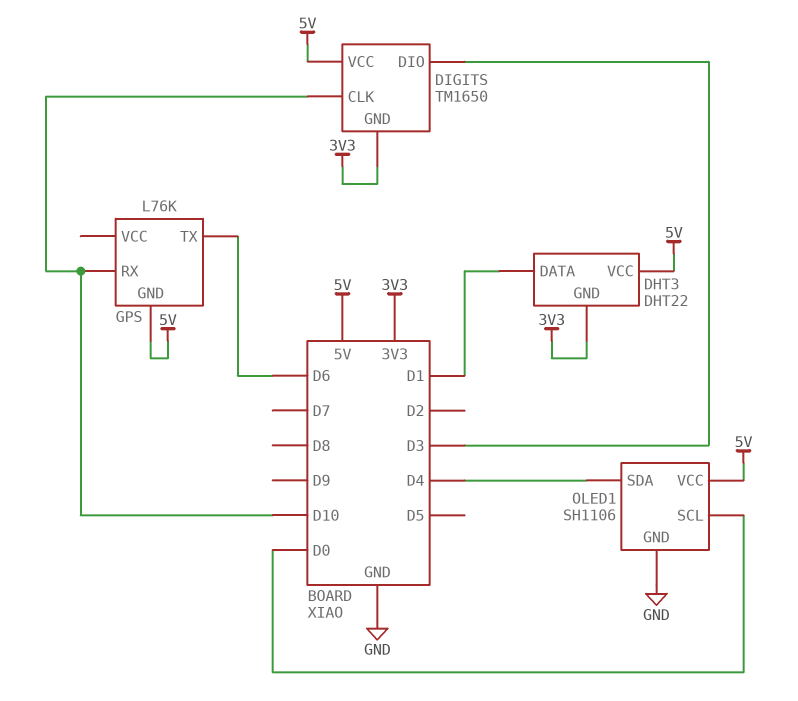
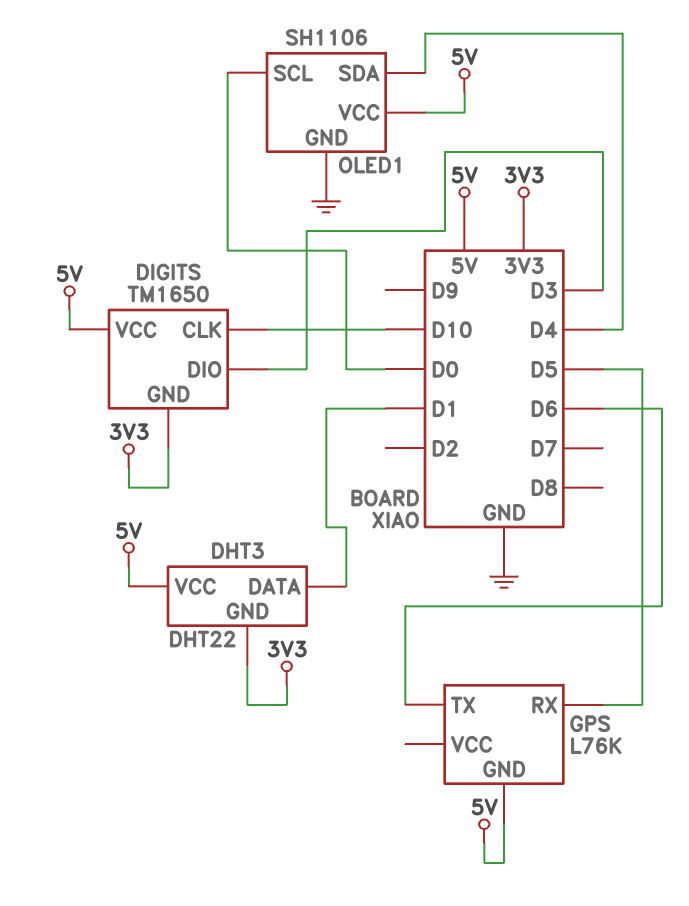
GPS pin RX: D10 -> D5

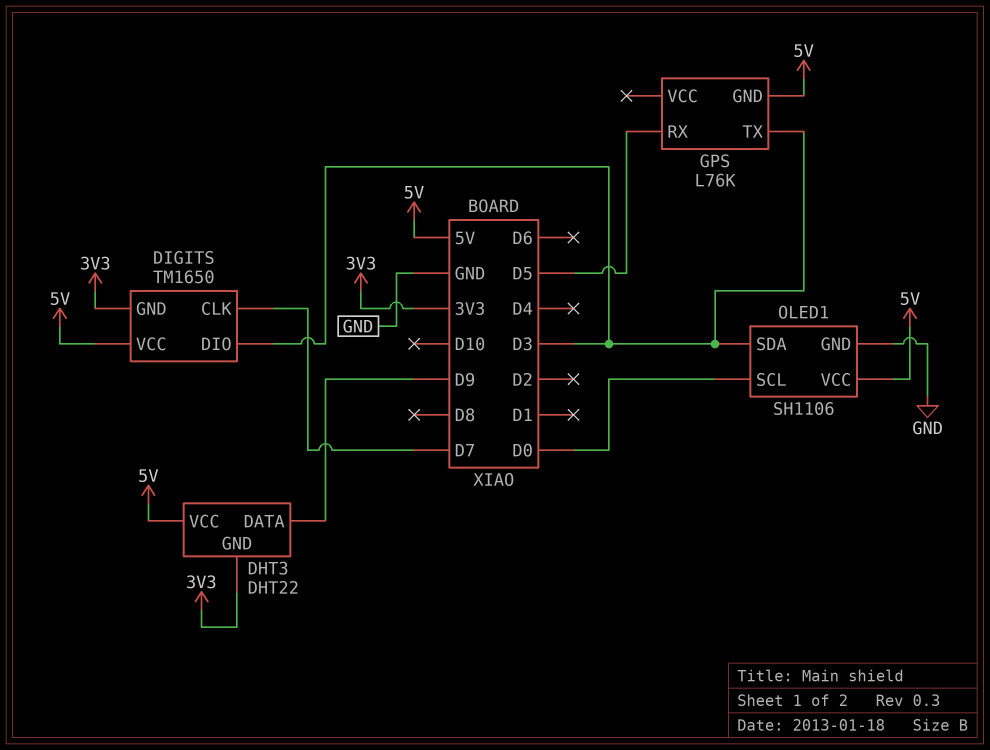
DHT3 pin DATA: D1 -> D9
DIGITS pin CLK: D10 -> D7
GPS pin TX: D6 -> D3
OLED1 pin SDA: D4 -> D3

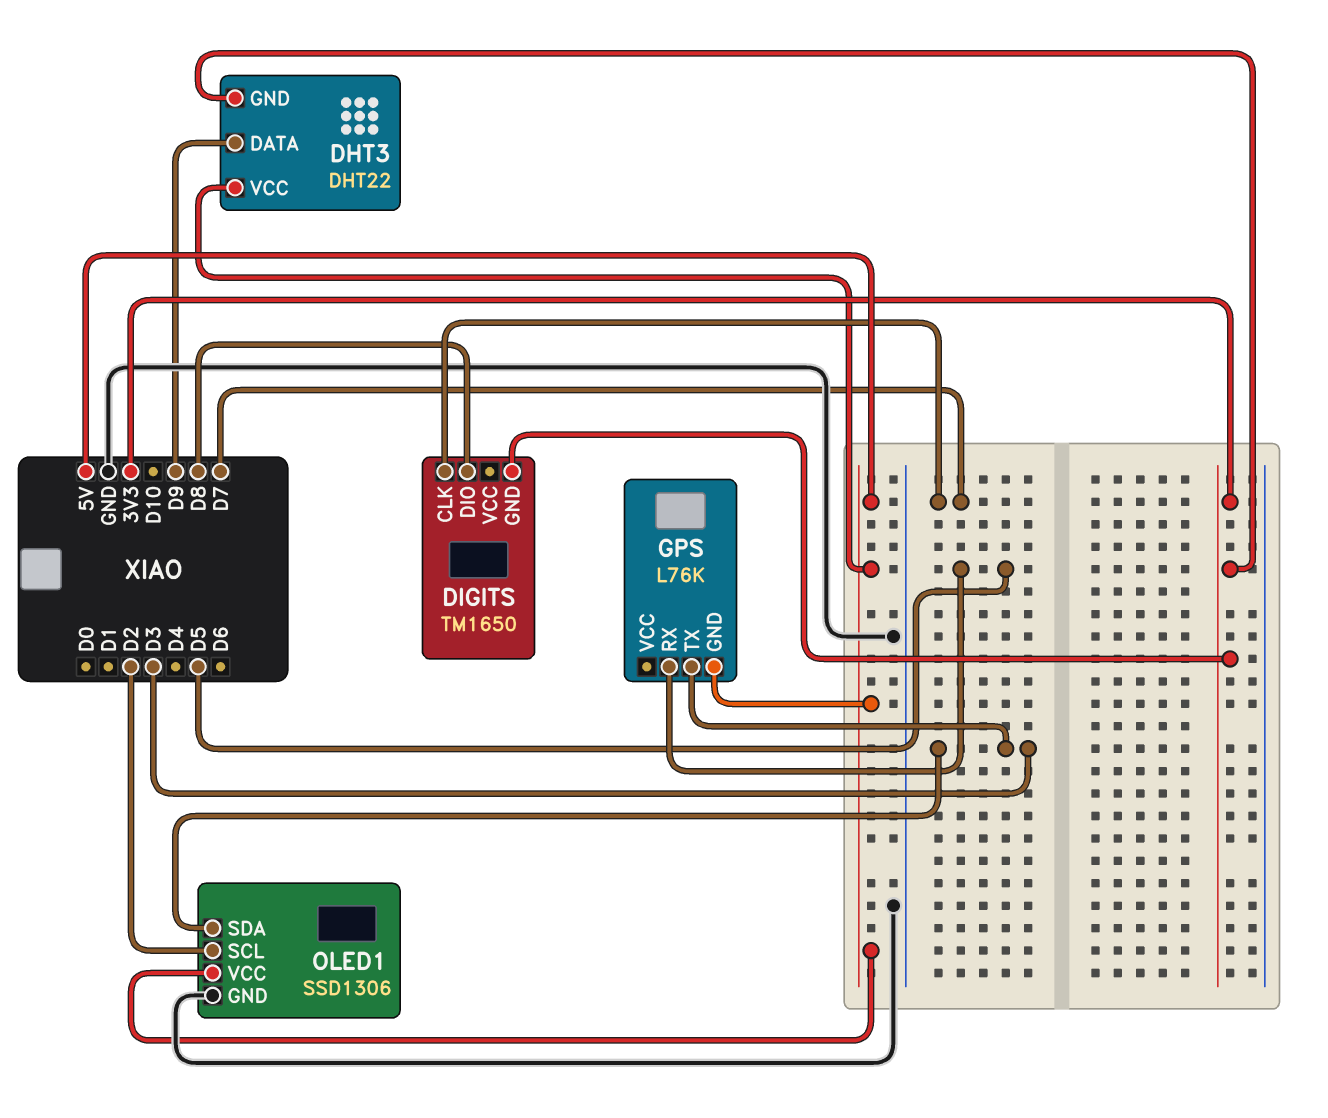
DIGITS pin DIO: D3 -> D8
DIGITS pin VCC: 5V -> none
OLED1: SH1106 -> SSD1306
OLED1 pin SCL: D0 -> D2

